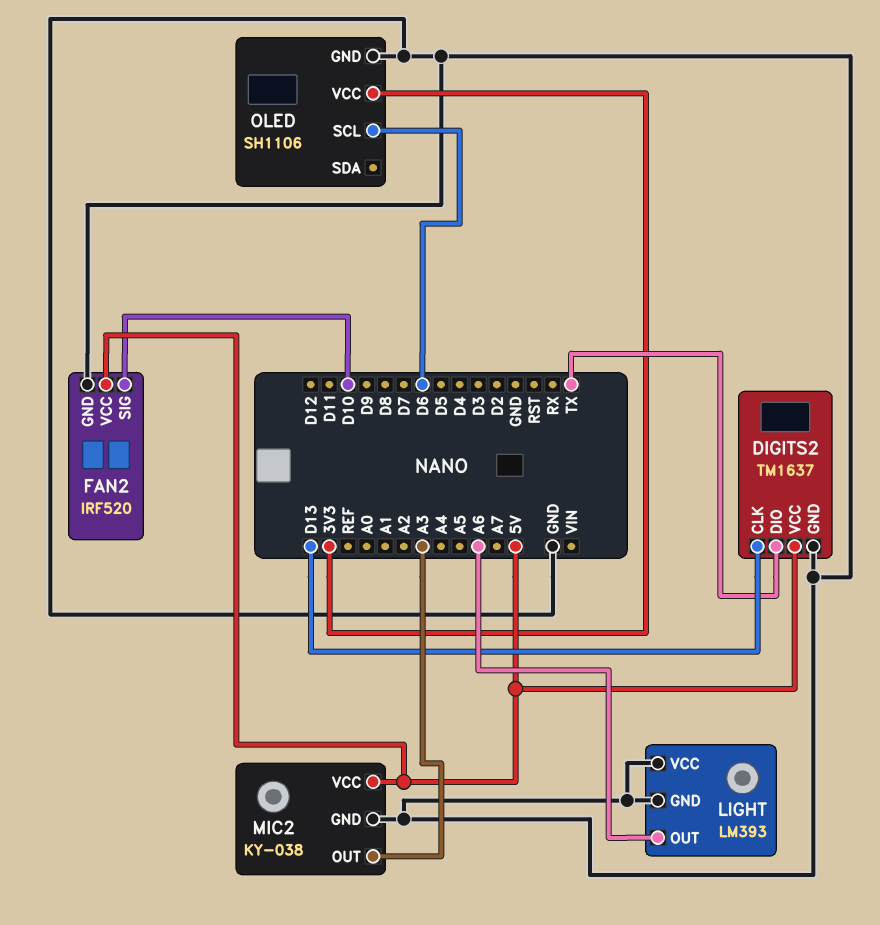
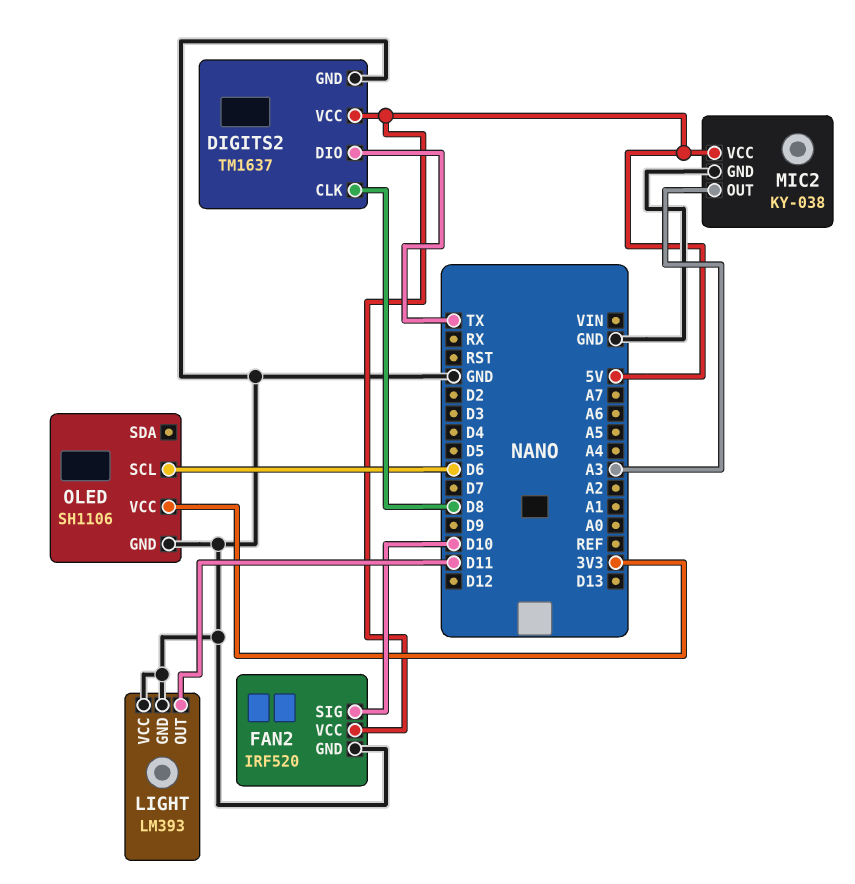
DIGITS2 pin CLK: D13 -> D8
LIGHT pin OUT: A6 -> D11

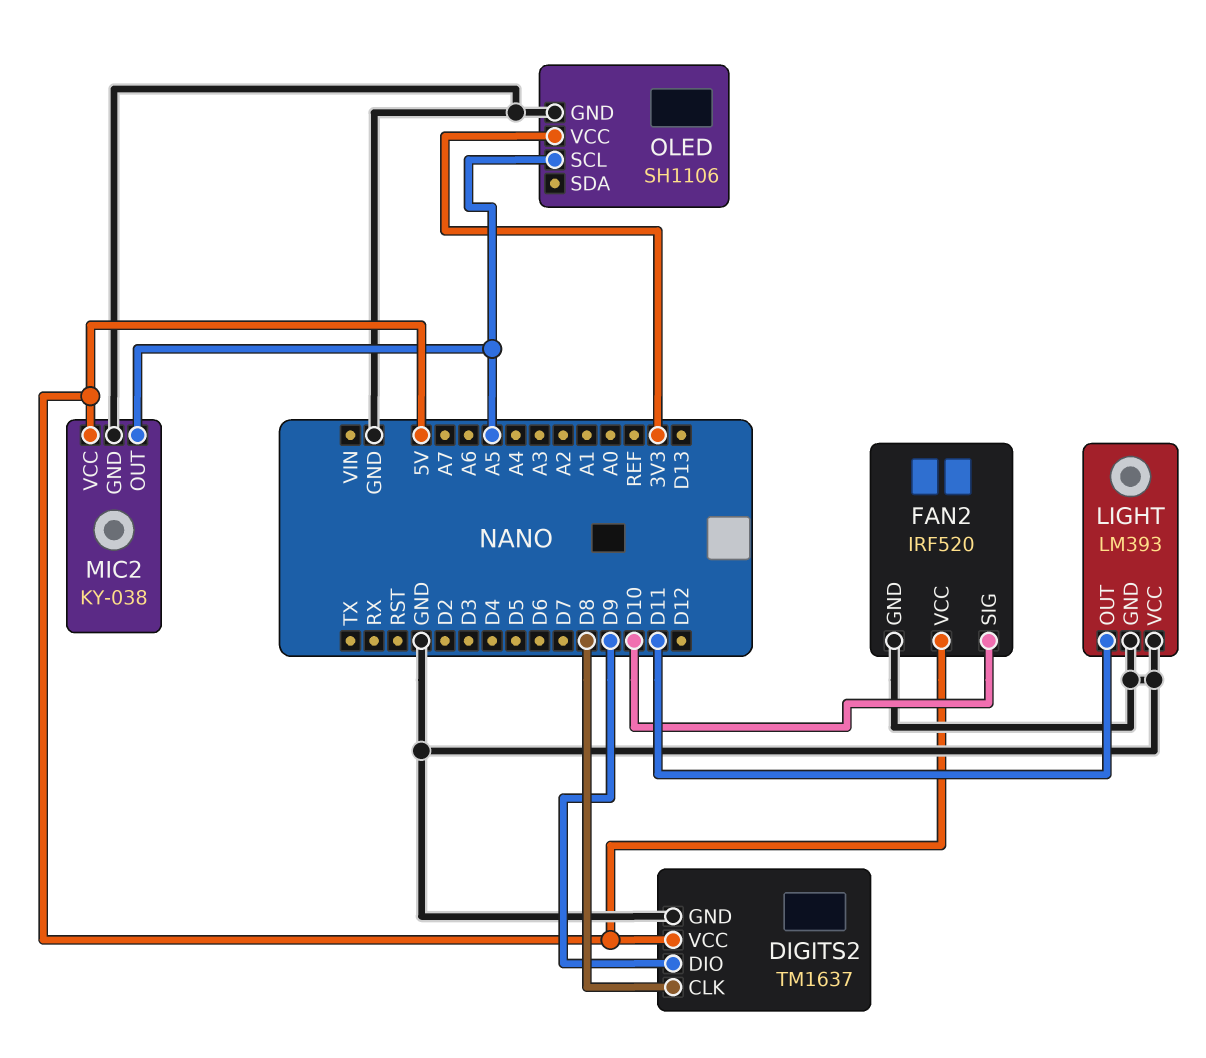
DIGITS2 pin DIO: TX -> D9
MIC2 pin OUT: A3 -> A5
OLED pin SCL: D6 -> A5

